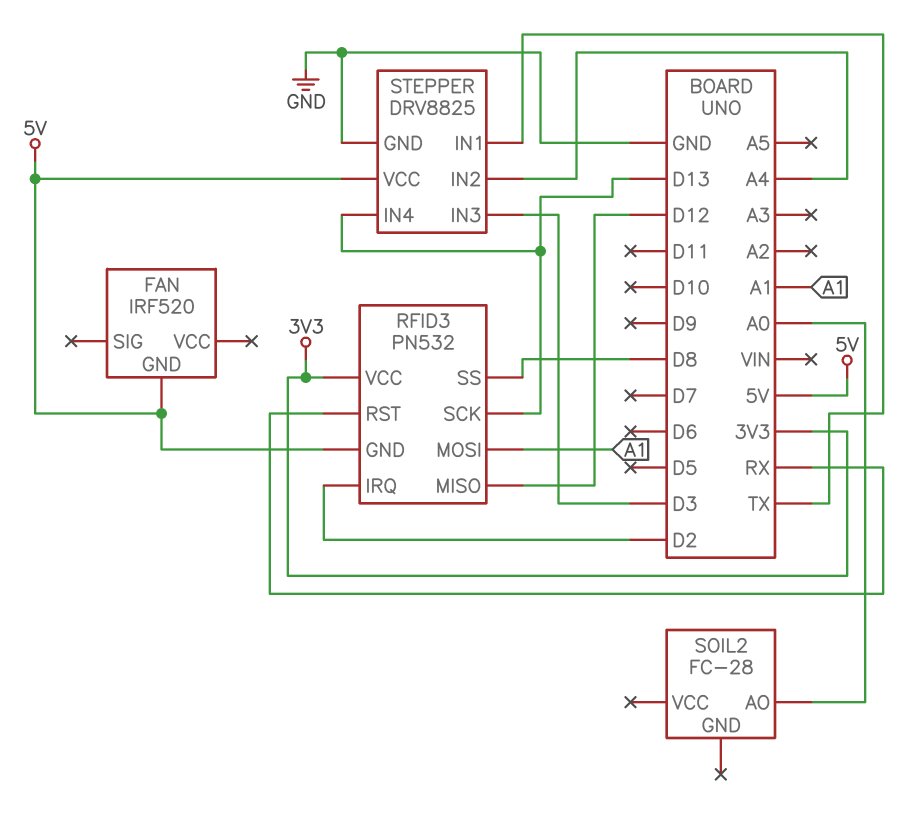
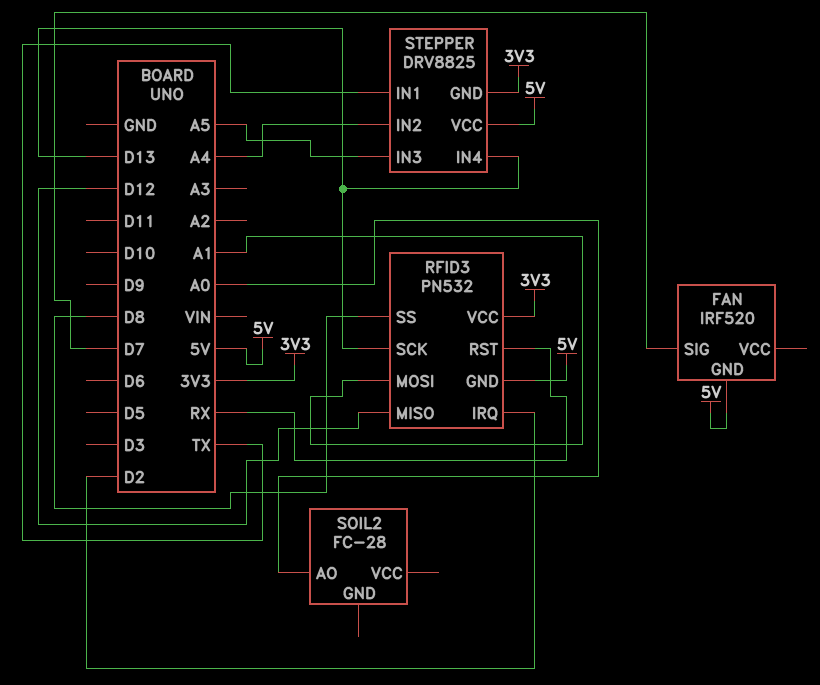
FAN pin SIG: none -> D7
STEPPER pin GND: GND -> 3V3
STEPPER pin IN3: D3 -> A5

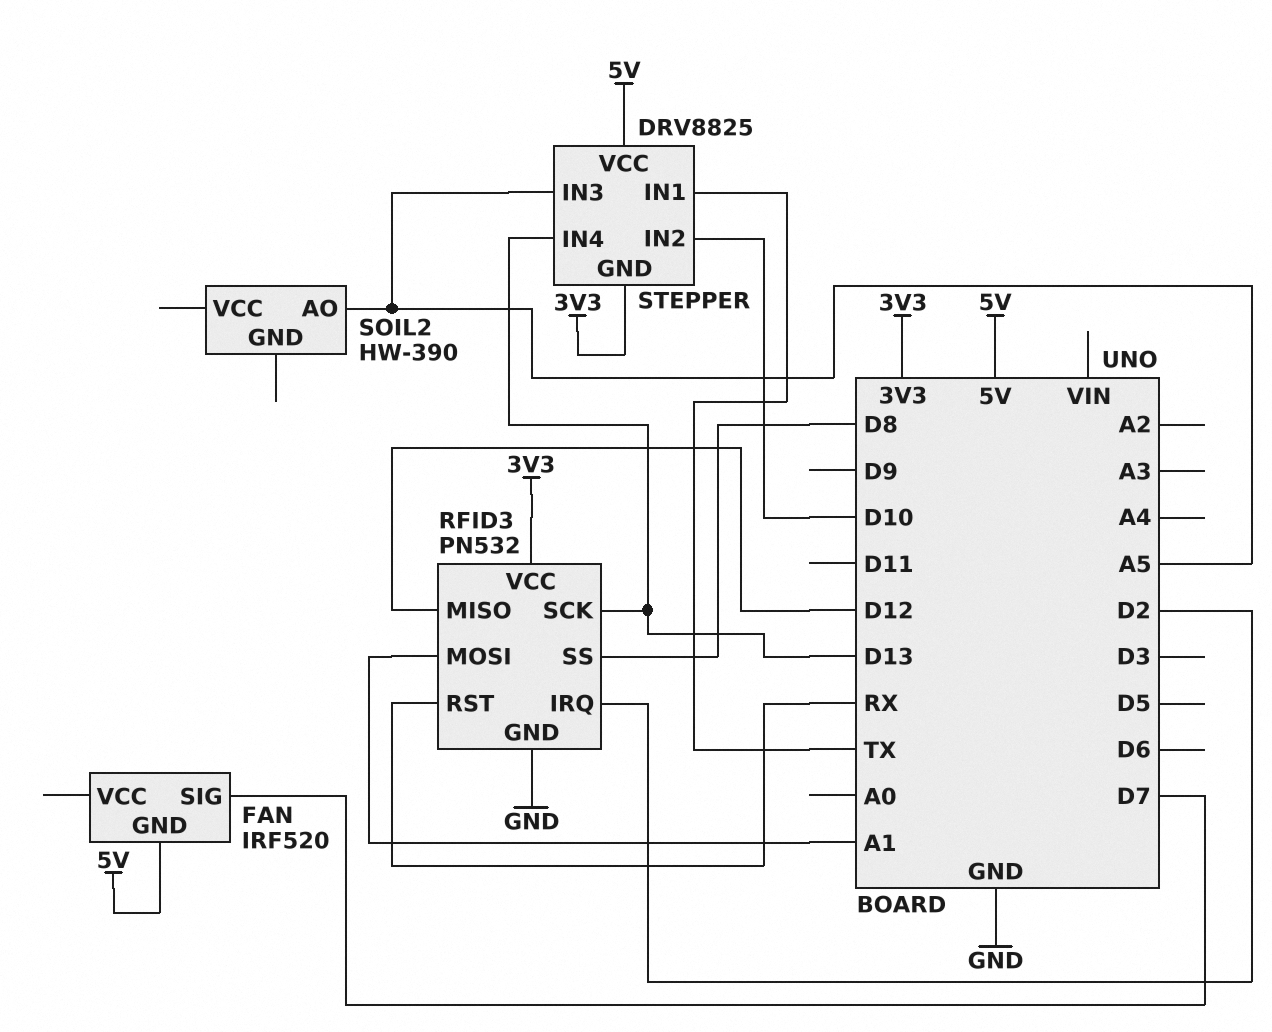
RFID3 pin GND: 5V -> GND
SOIL2: FC-28 -> HW-390
SOIL2 pin AO: A0 -> A5
STEPPER pin IN2: A4 -> D10

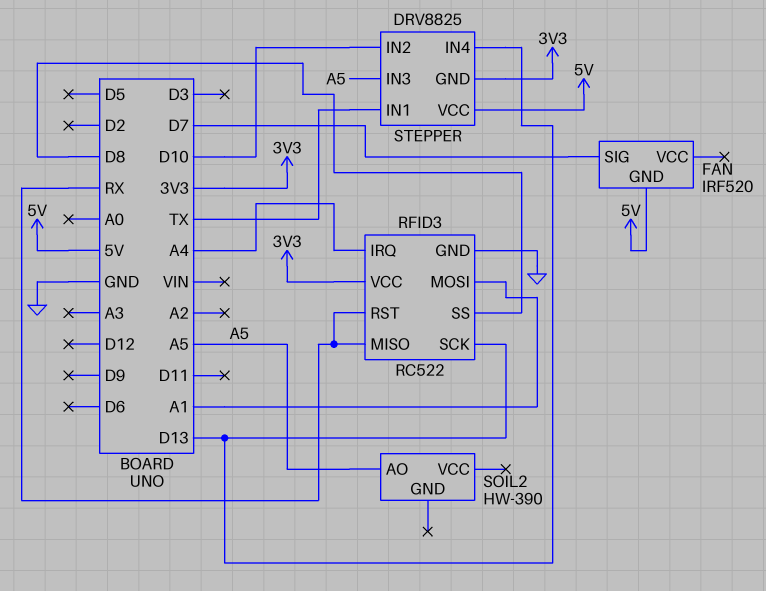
RFID3: PN532 -> RC522
RFID3 pin IRQ: D2 -> A4
RFID3 pin MISO: D12 -> RX

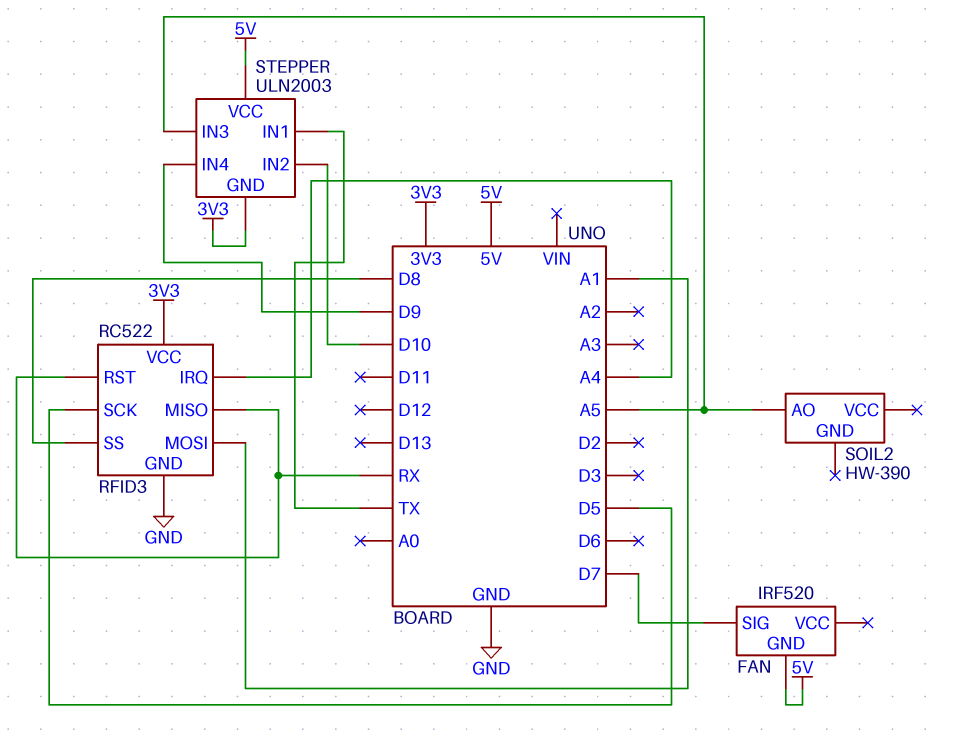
RFID3 pin SCK: D13 -> D5
STEPPER: DRV8825 -> ULN2003
STEPPER pin IN4: D13 -> D9

